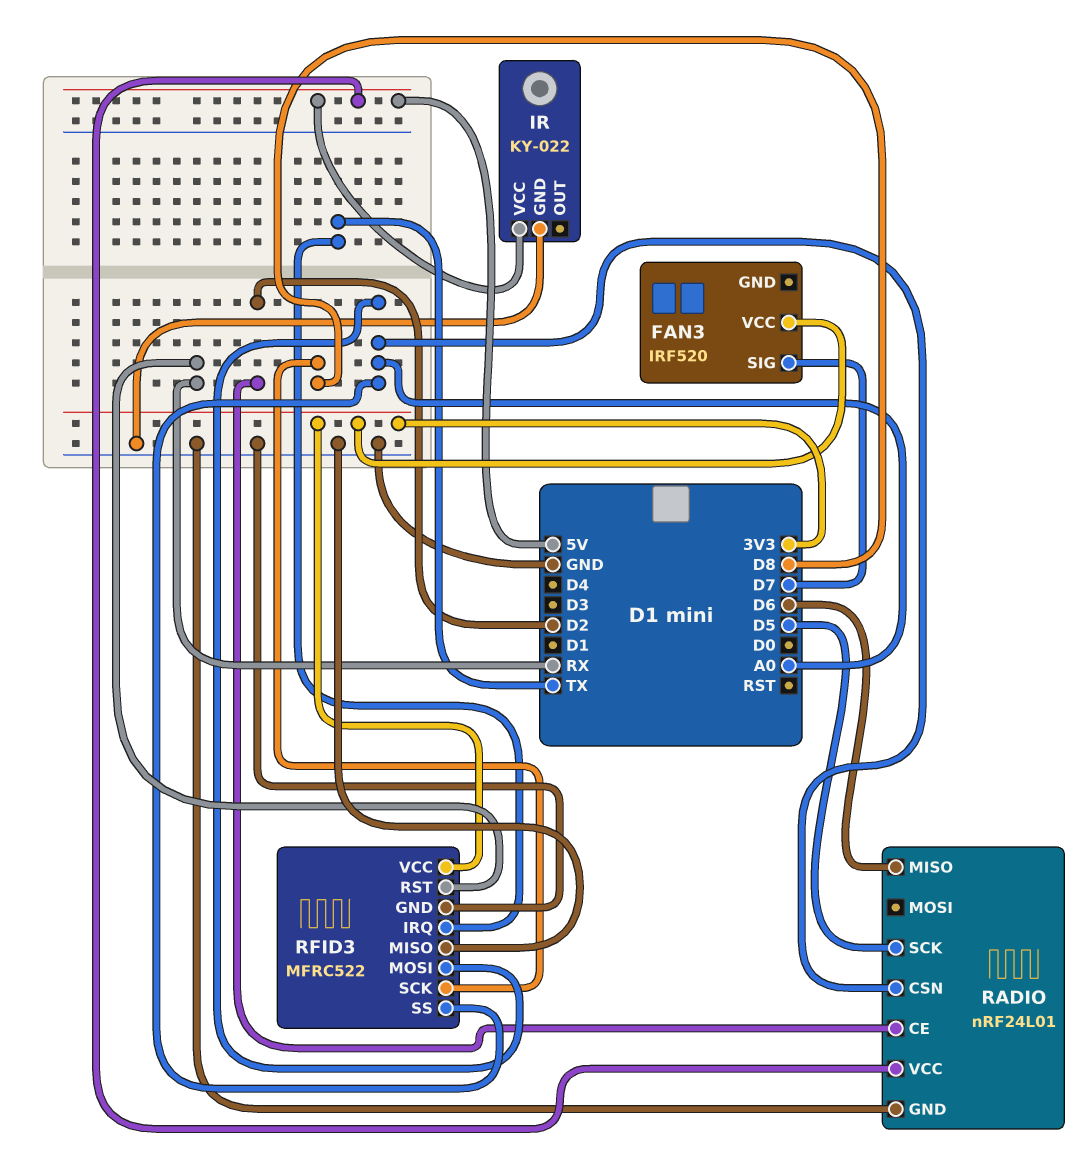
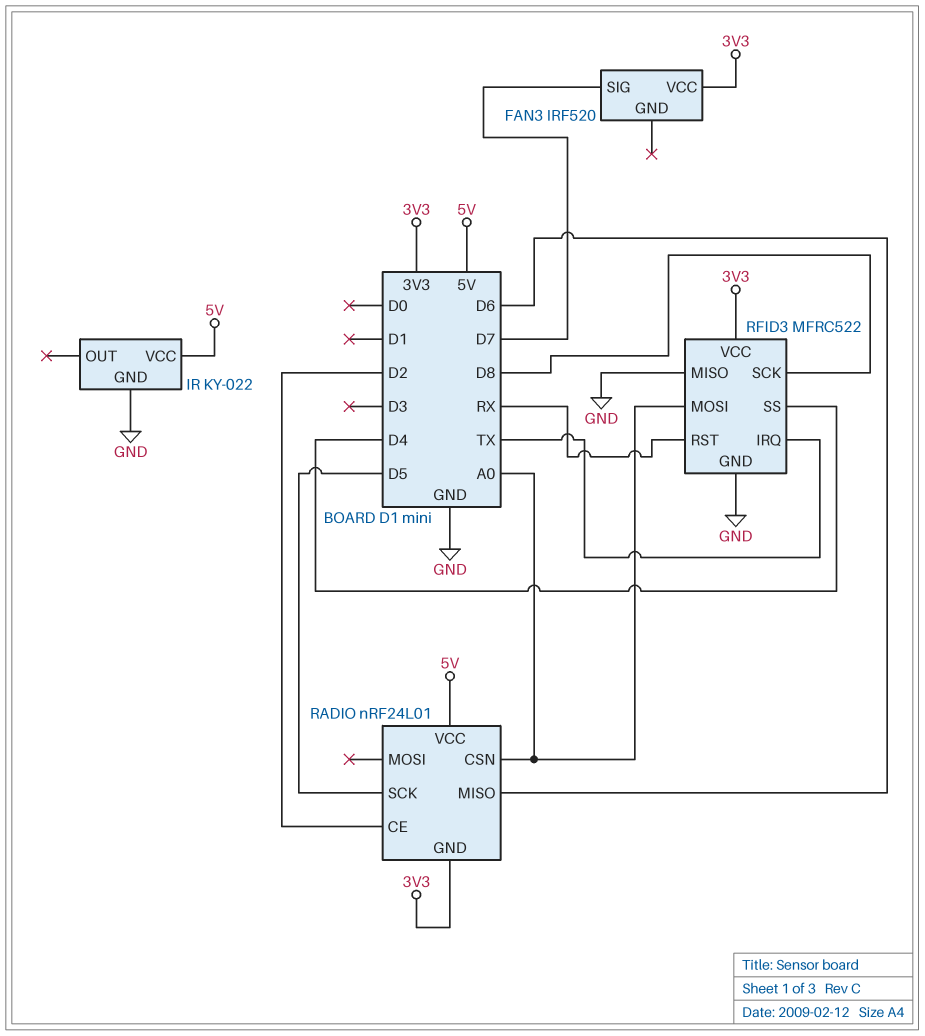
RADIO pin GND: GND -> 3V3
RFID3 pin SS: A0 -> D4

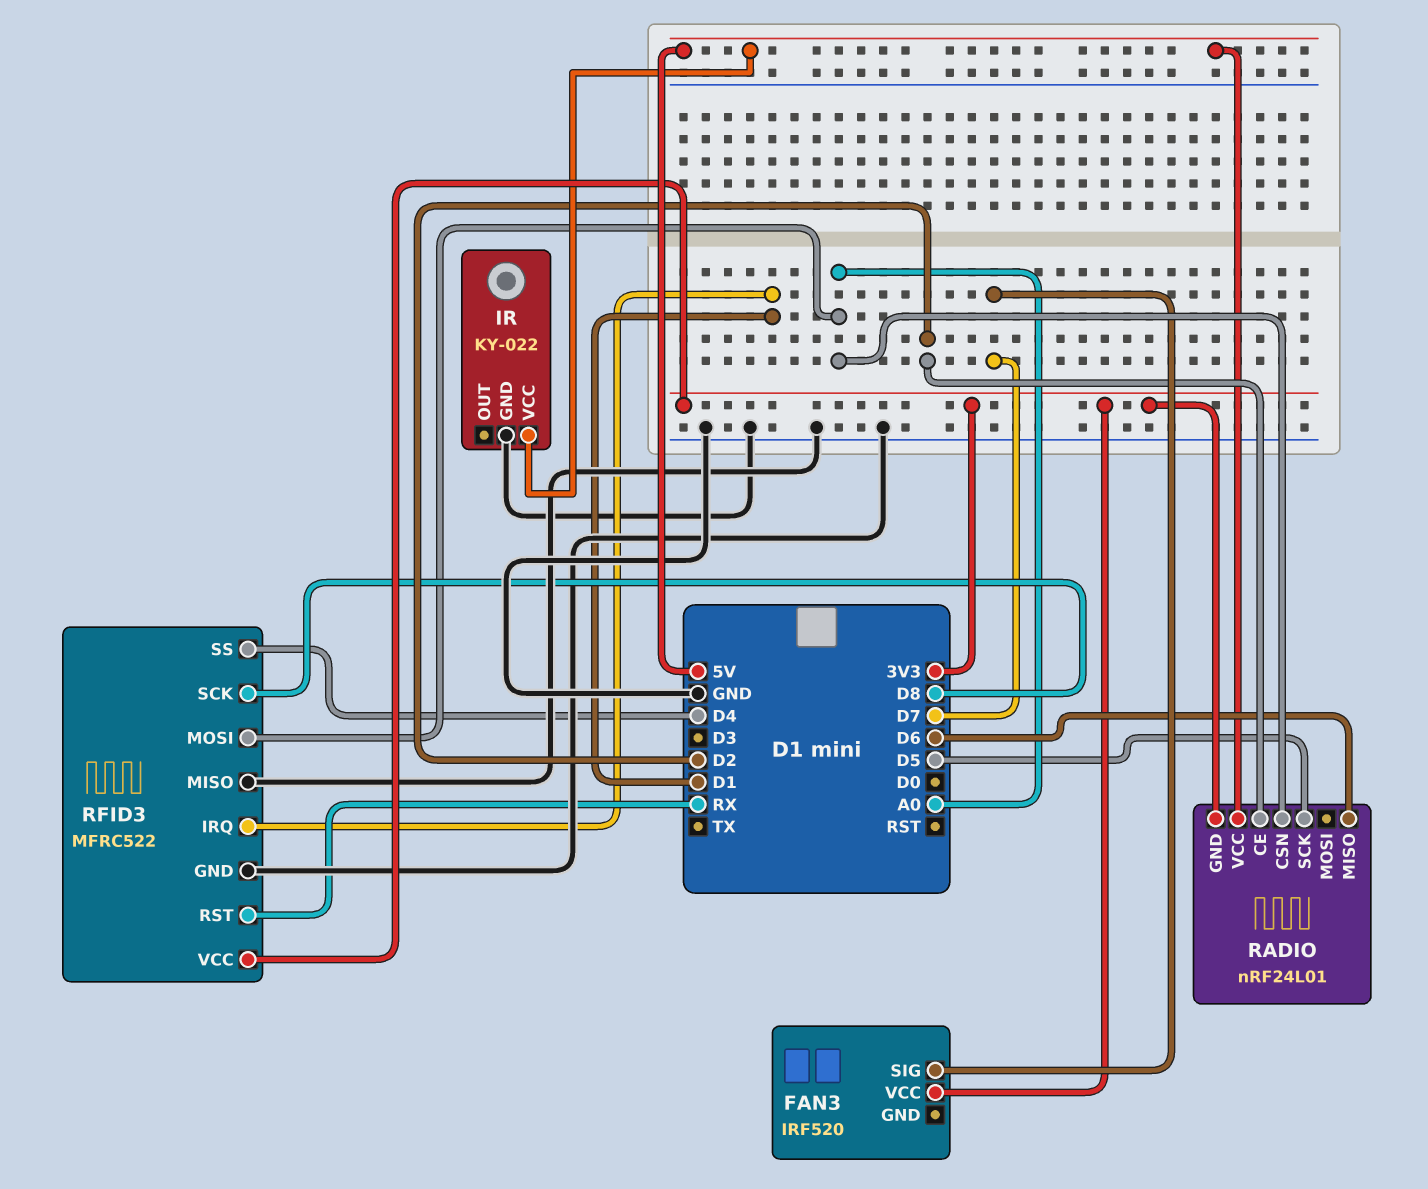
RFID3 pin IRQ: TX -> D1

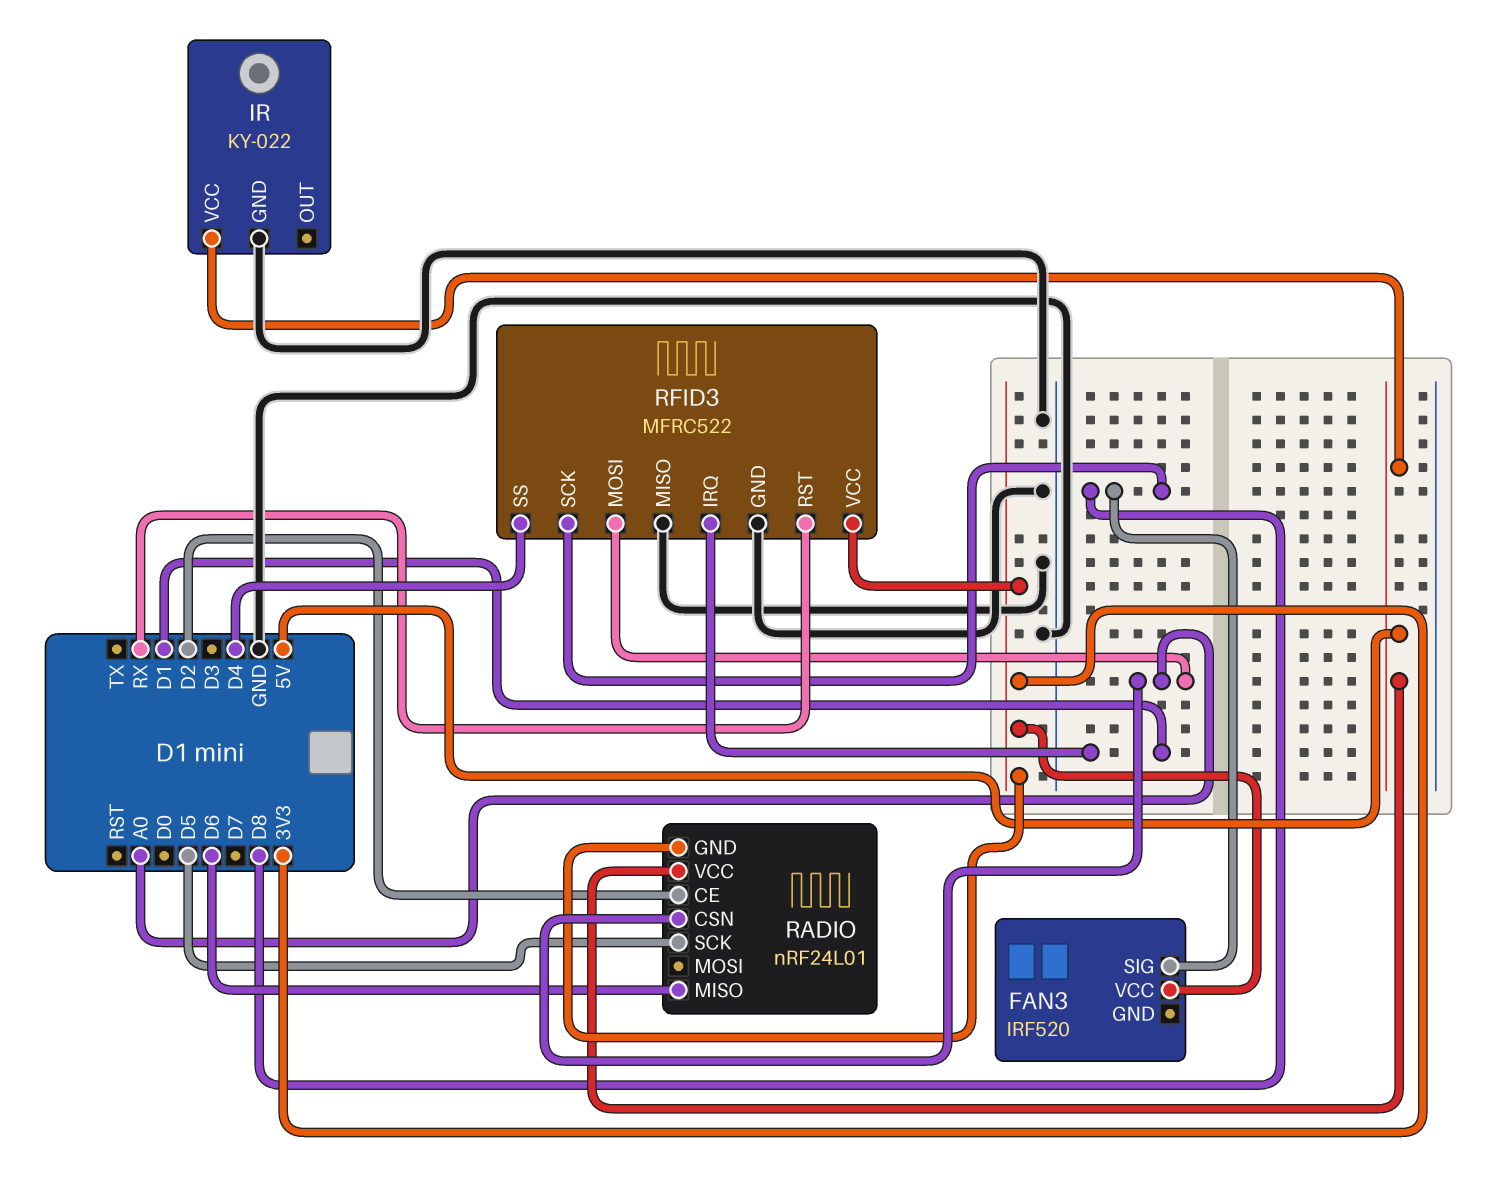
FAN3 pin SIG: D7 -> D8

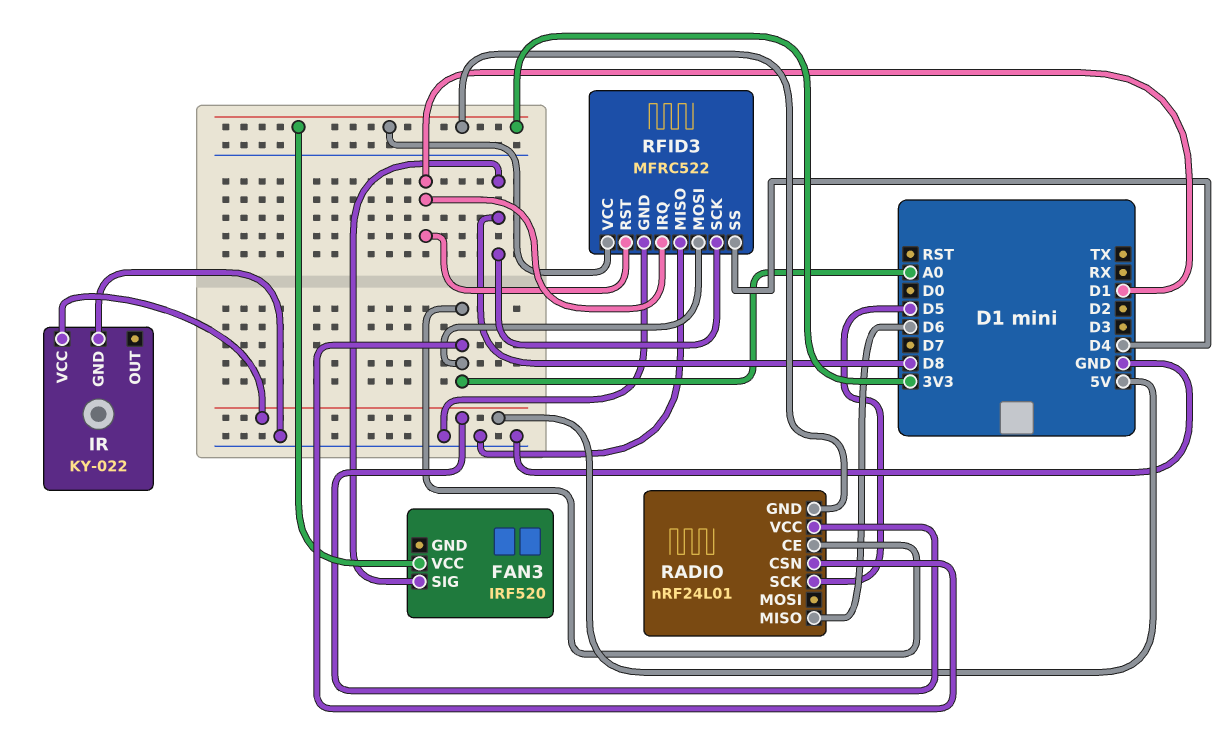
RADIO pin CE: D2 -> A0
RFID3 pin RST: RX -> D1

